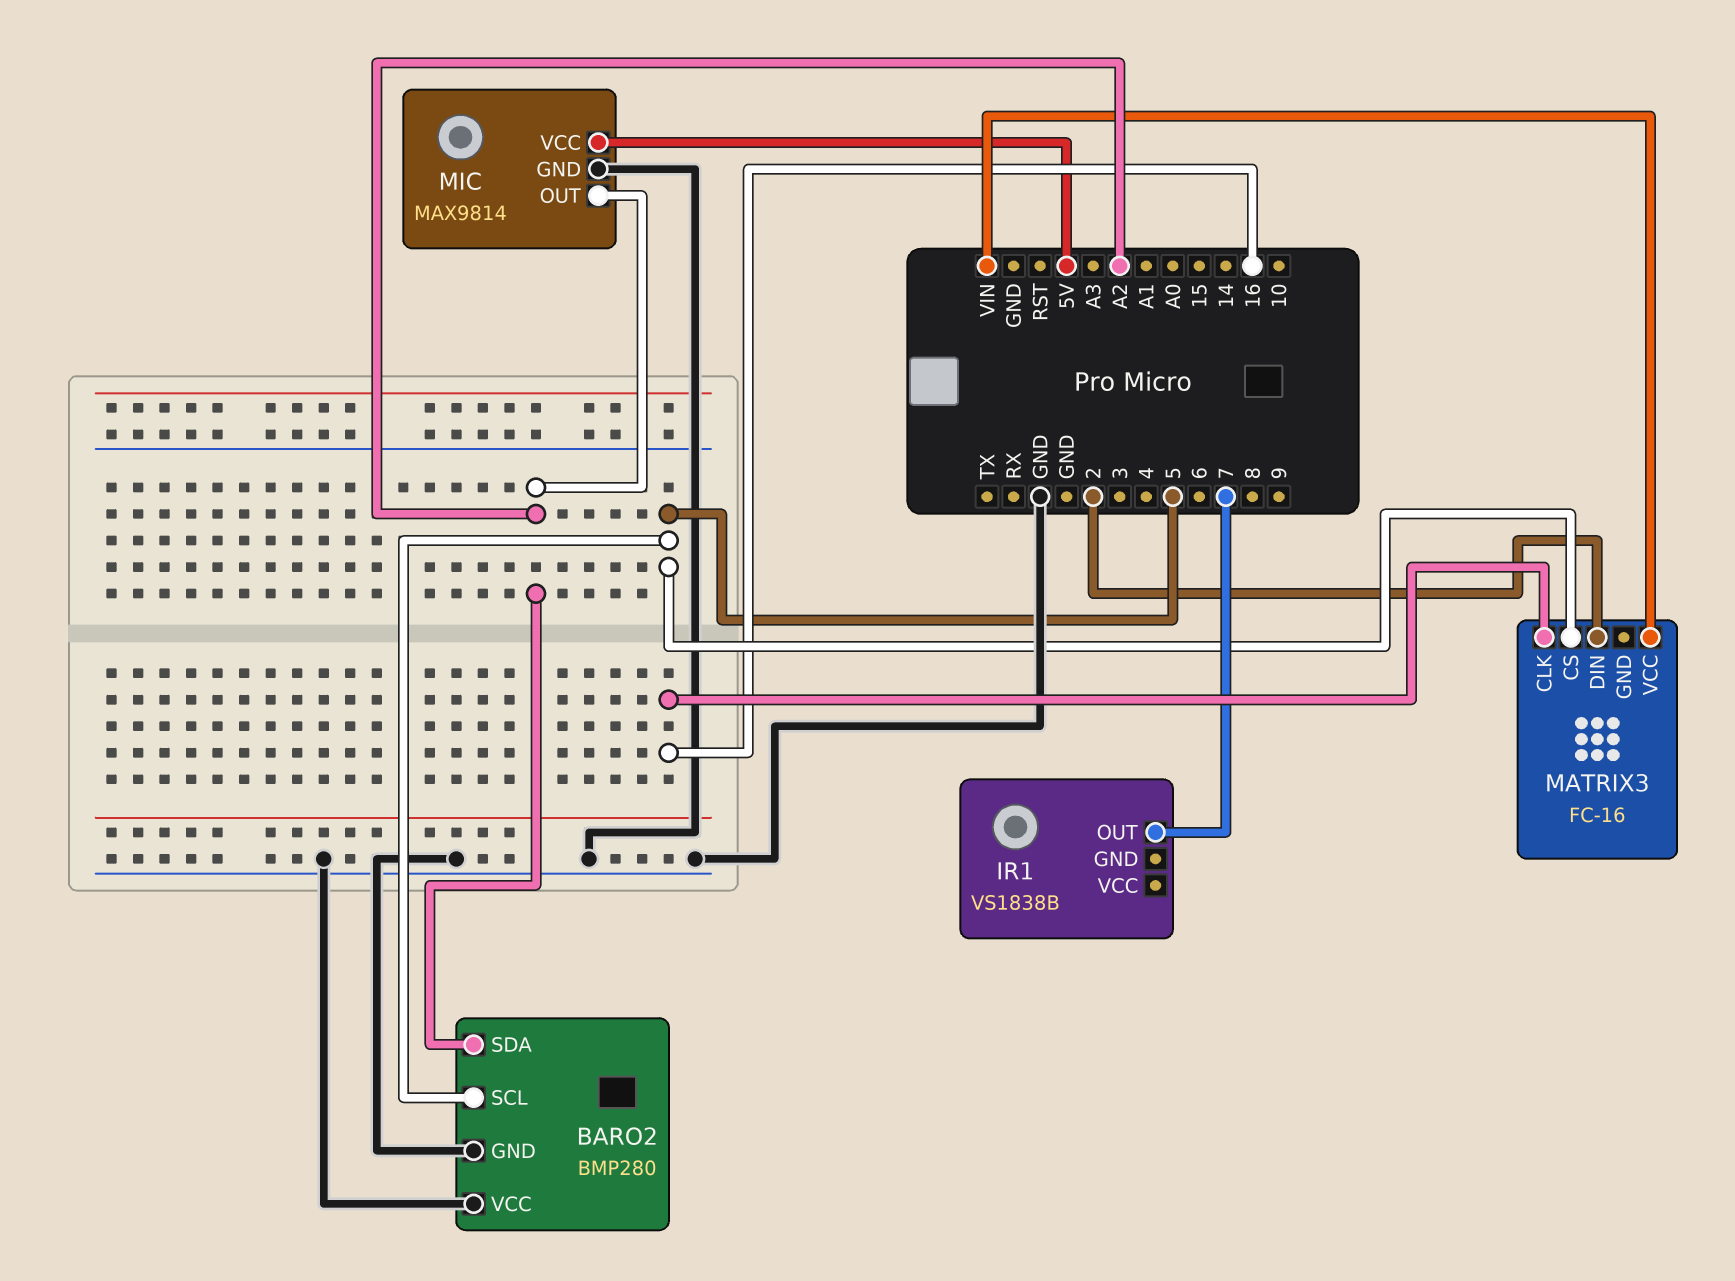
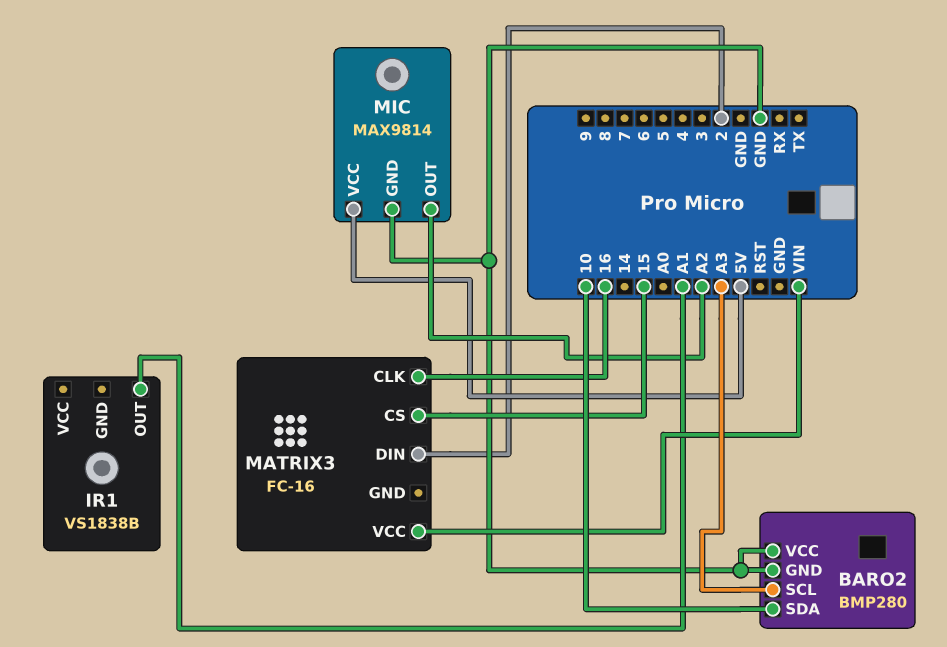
BARO2 pin SCL: 5 -> A3
BARO2 pin SDA: A2 -> 10
IR1 pin OUT: 7 -> A1
MATRIX3 pin CS: 5 -> 15

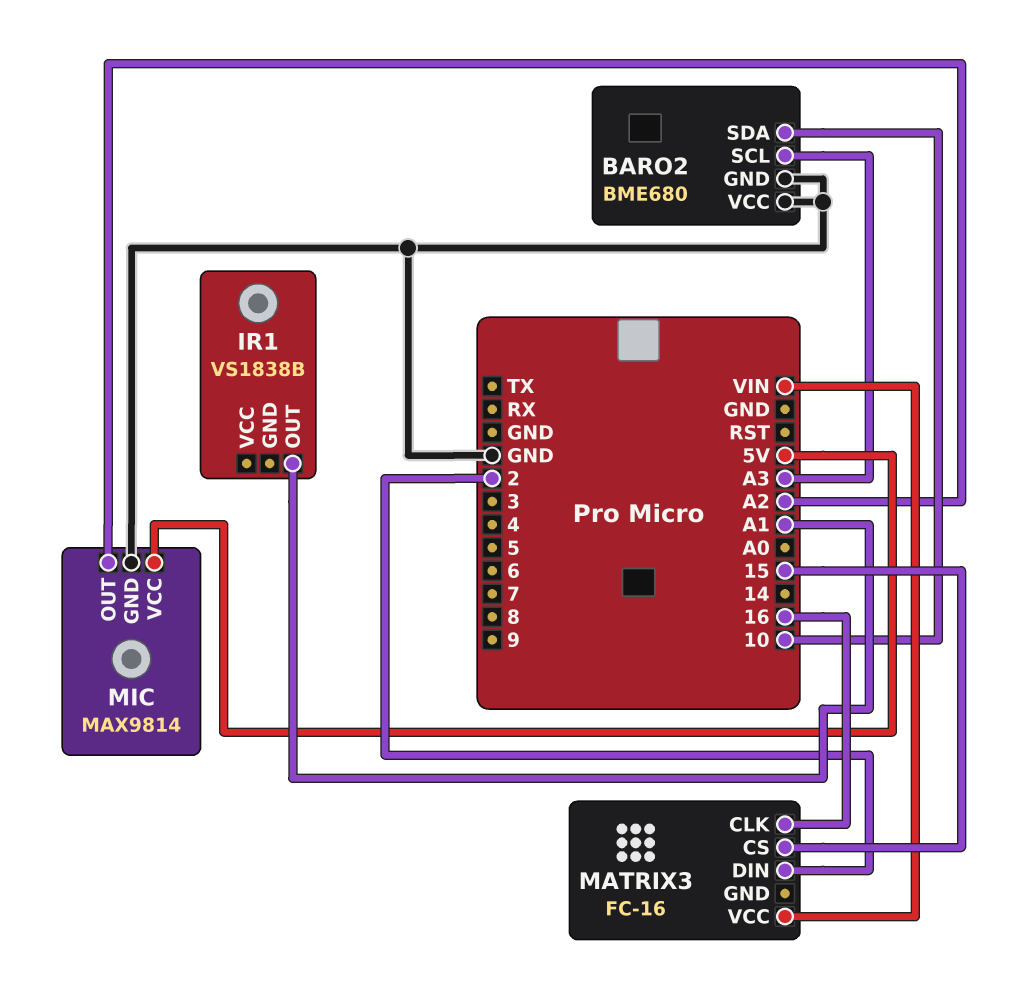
BARO2: BMP280 -> BME680

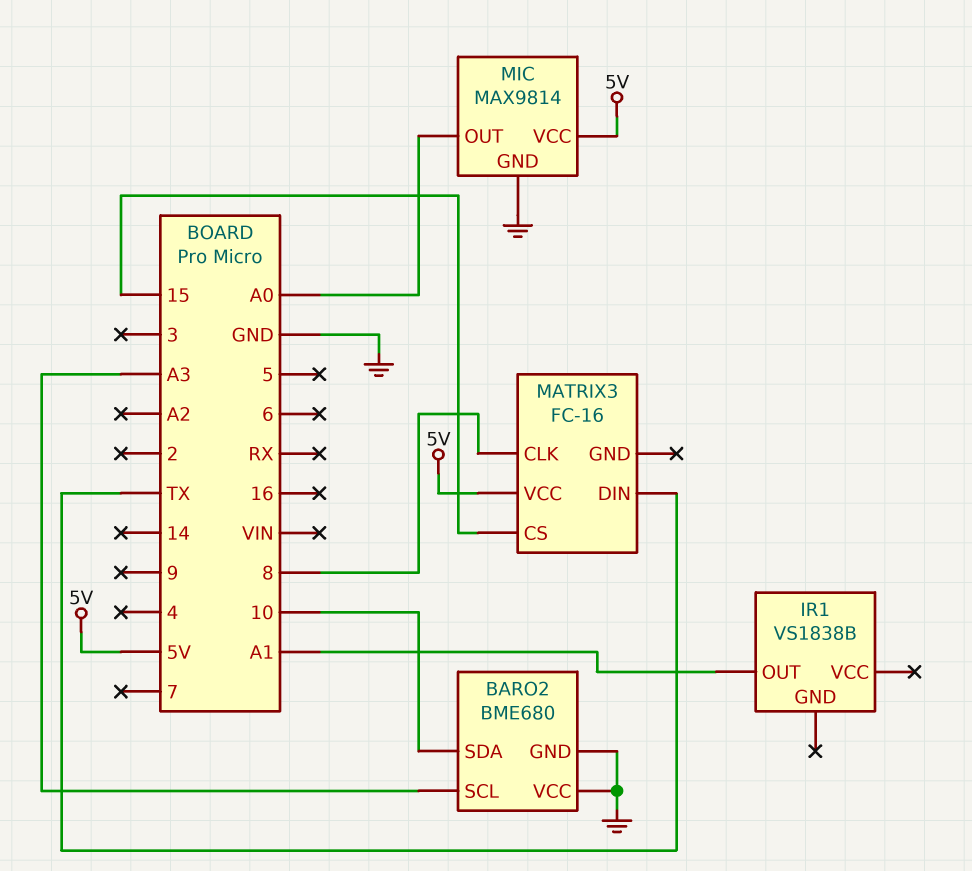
MATRIX3 pin CLK: 16 -> 8
MATRIX3 pin DIN: 2 -> TX
MATRIX3 pin VCC: VIN -> 5V
MIC pin OUT: A2 -> A0

